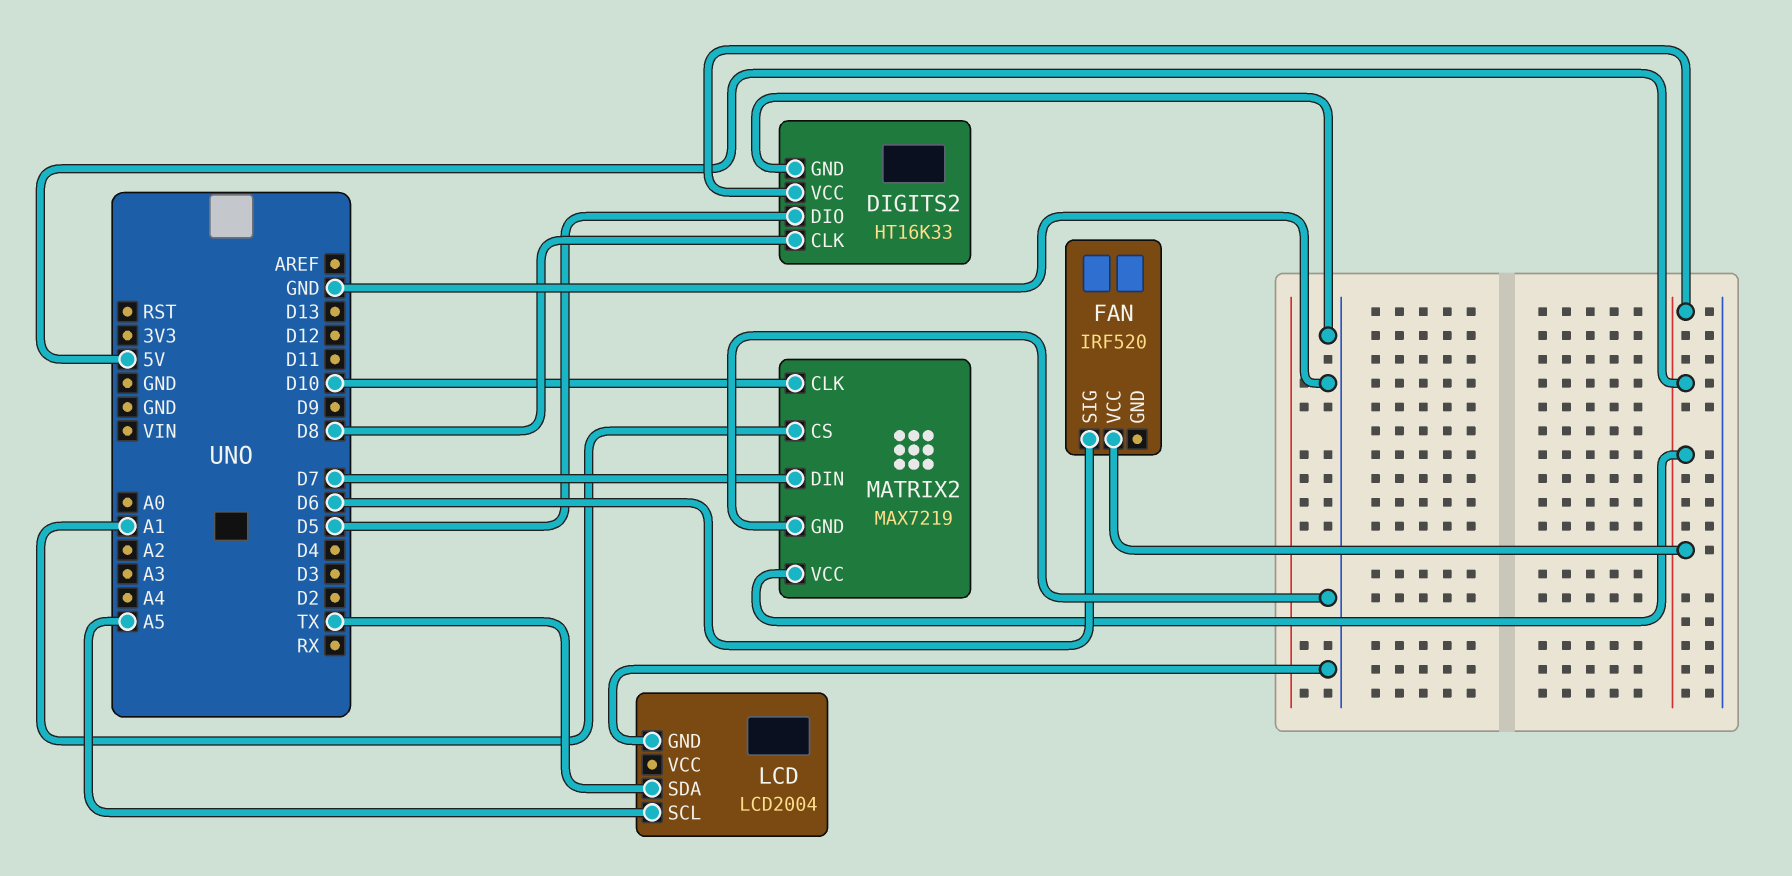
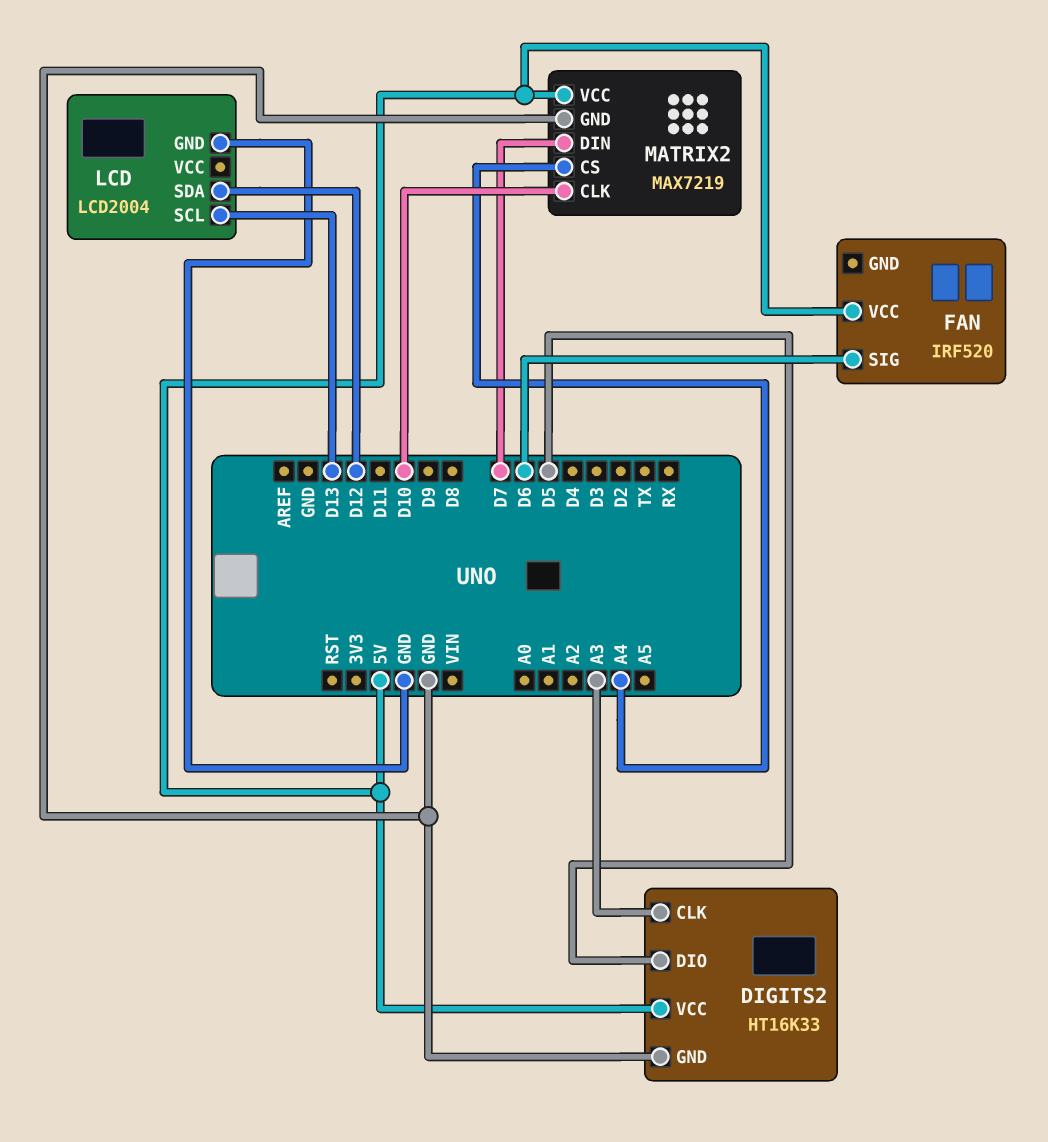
DIGITS2 pin CLK: D8 -> A3
LCD pin SCL: A5 -> D13
LCD pin SDA: TX -> D12
MATRIX2 pin CS: A1 -> A4

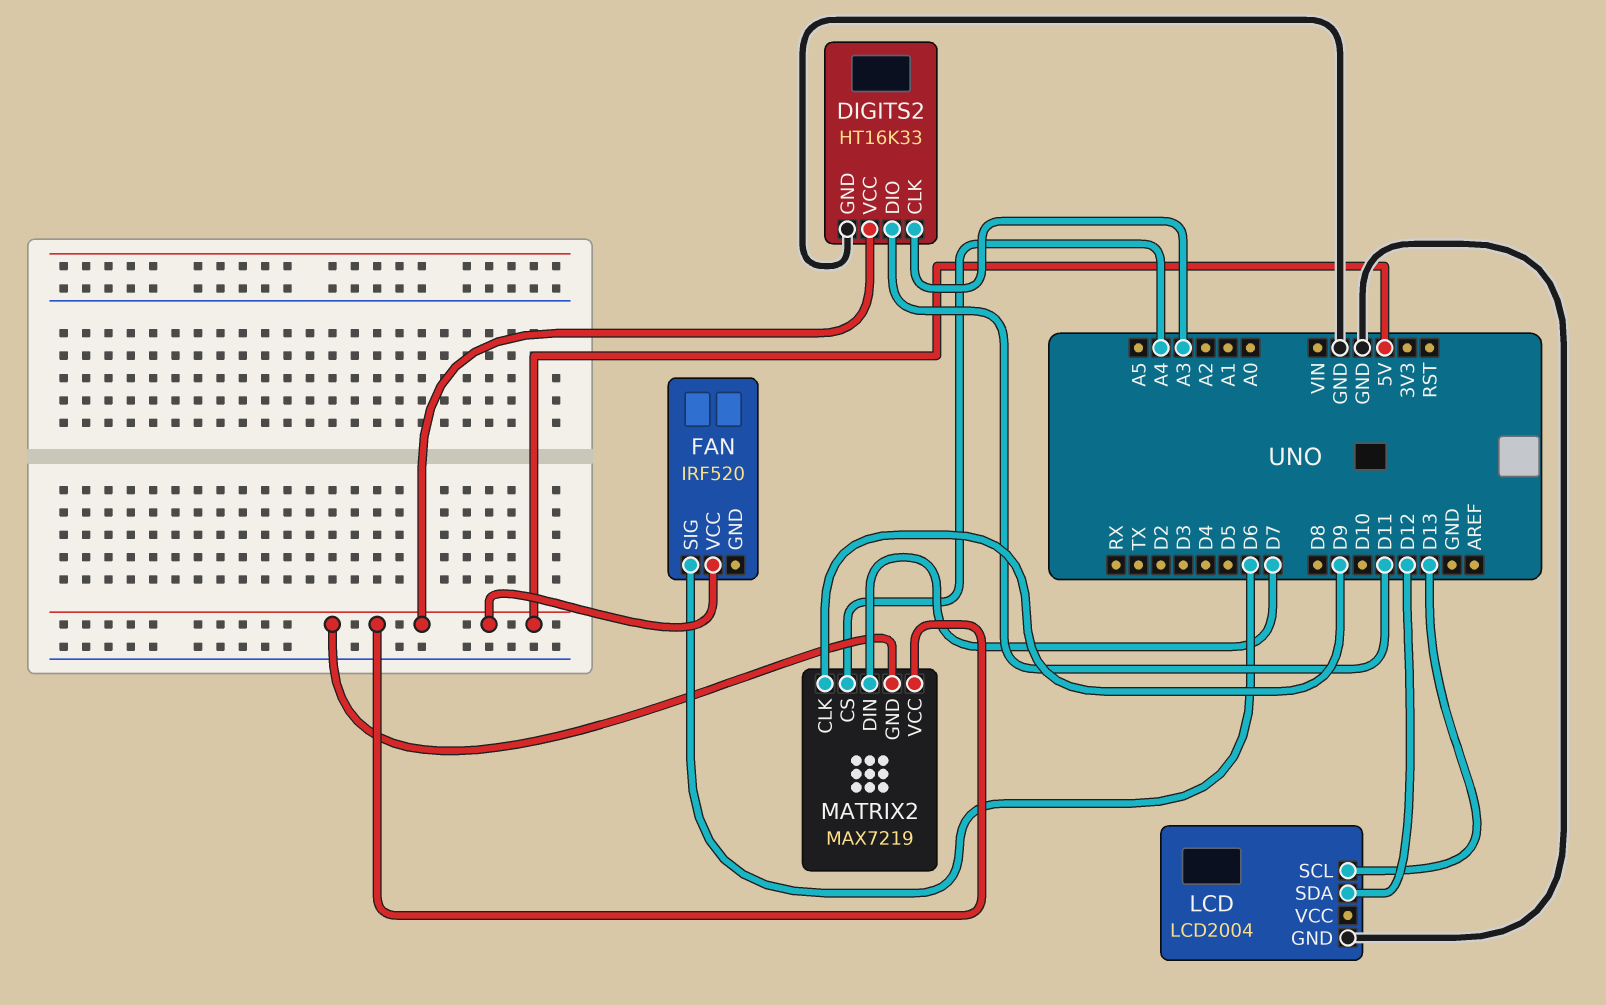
DIGITS2 pin DIO: D5 -> D11
MATRIX2 pin CLK: D10 -> D9
MATRIX2 pin GND: GND -> 5V

